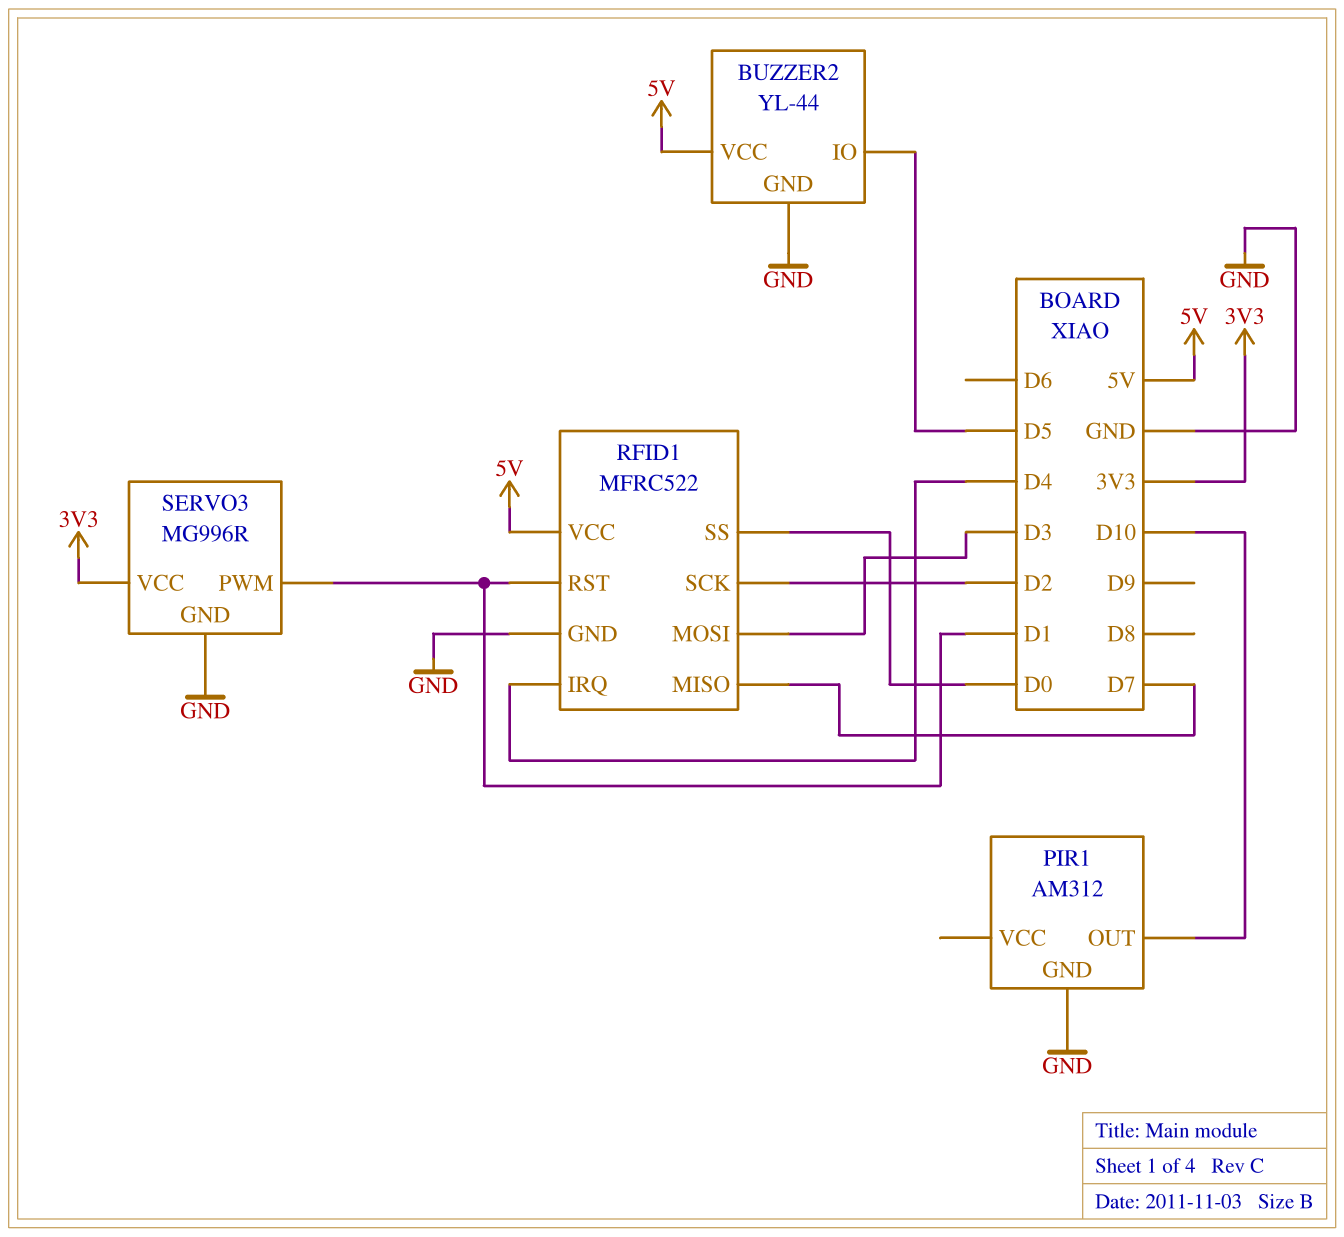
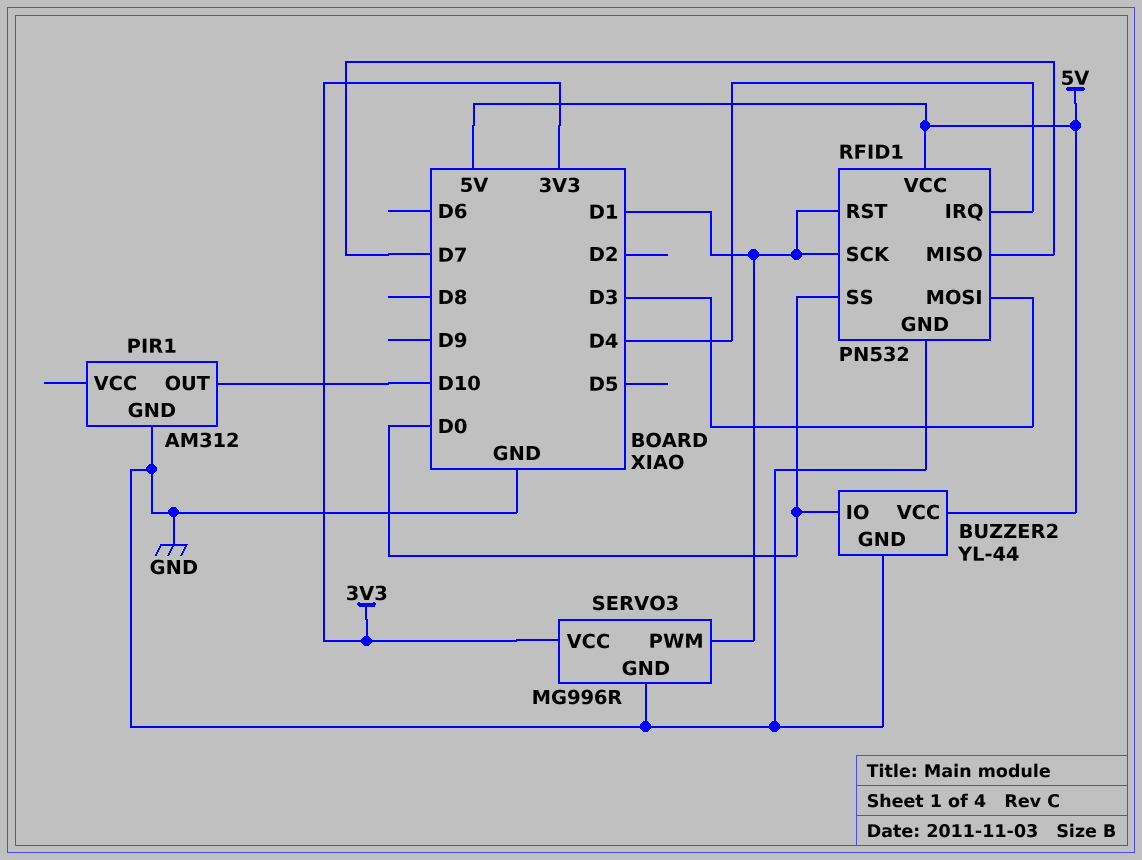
BUZZER2 pin IO: D5 -> D0
RFID1: MFRC522 -> PN532
RFID1 pin SCK: D2 -> D1

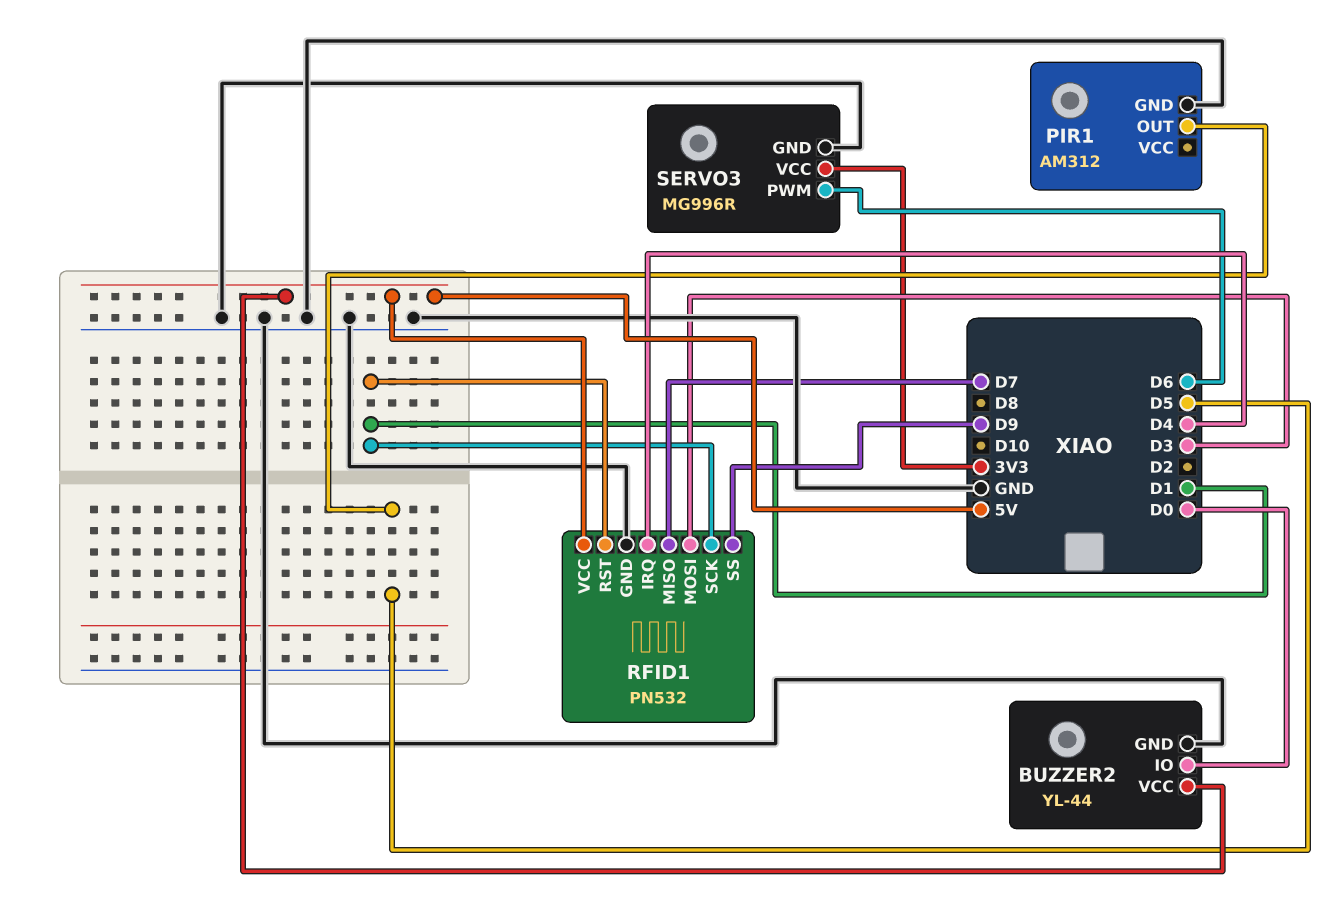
PIR1 pin OUT: D10 -> D5
RFID1 pin SS: D0 -> D9
SERVO3 pin PWM: D1 -> D6

